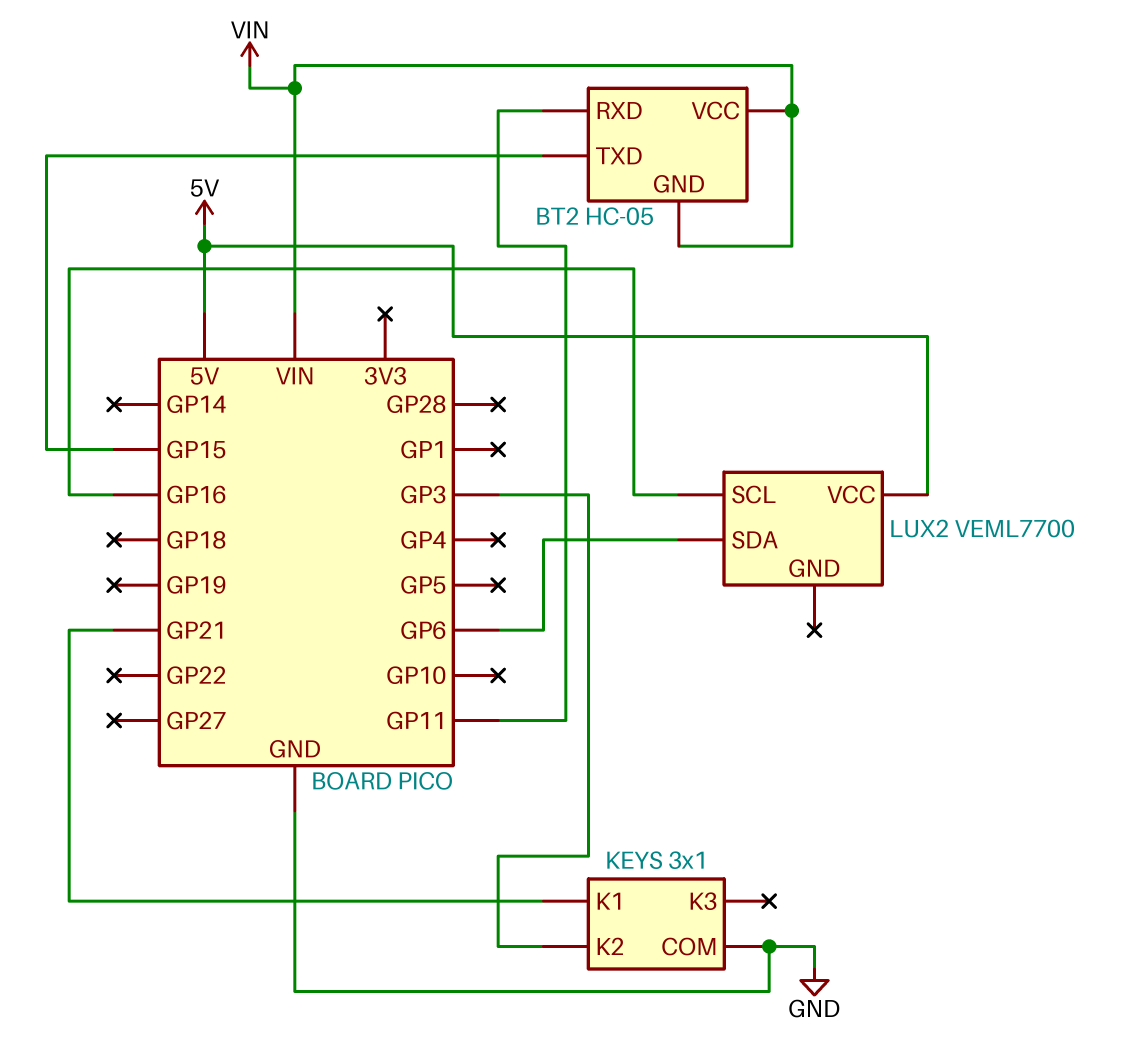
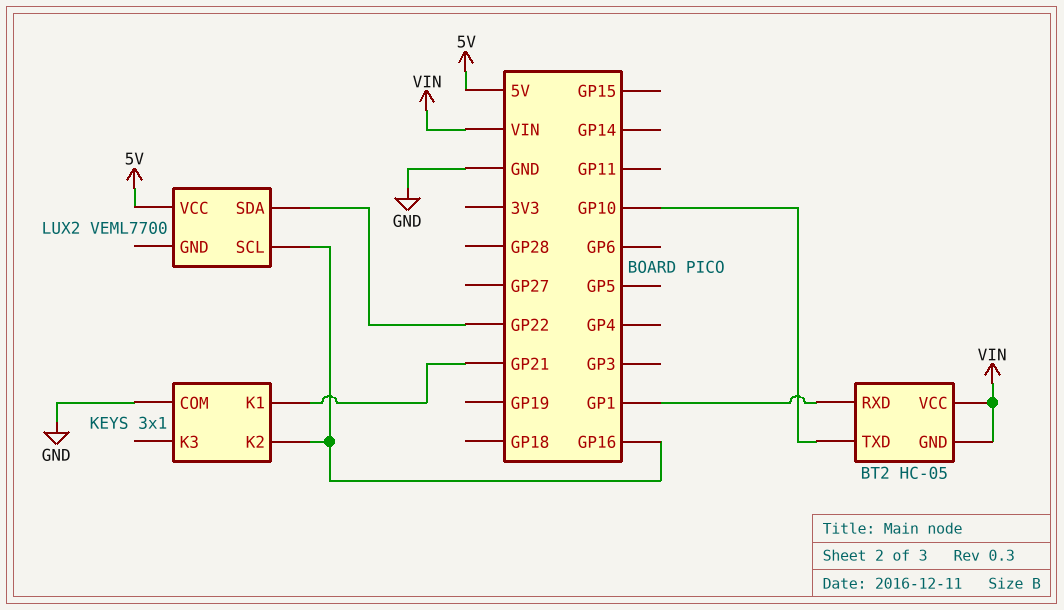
BT2 pin RXD: GP11 -> GP1
BT2 pin TXD: GP15 -> GP10
KEYS pin K2: GP3 -> GP16
LUX2 pin SDA: GP6 -> GP22

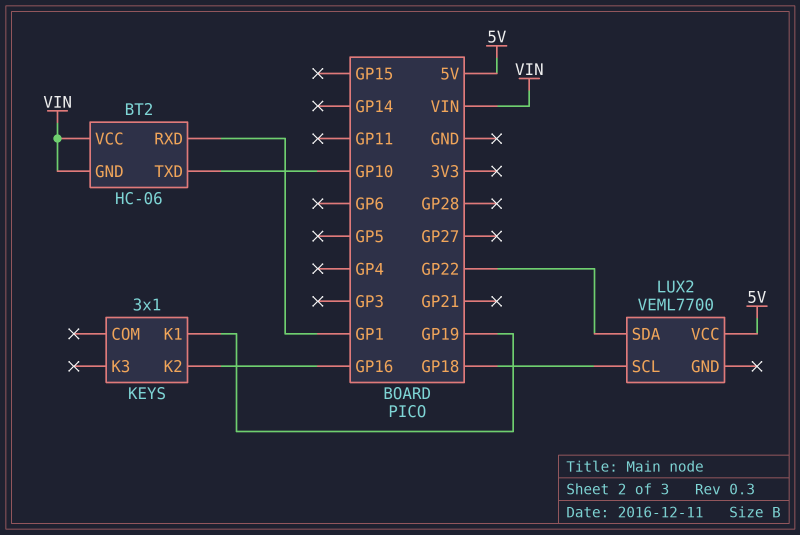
BT2: HC-05 -> HC-06
KEYS pin COM: GND -> none
KEYS pin K1: GP21 -> GP19
LUX2 pin SCL: GP16 -> GP18

